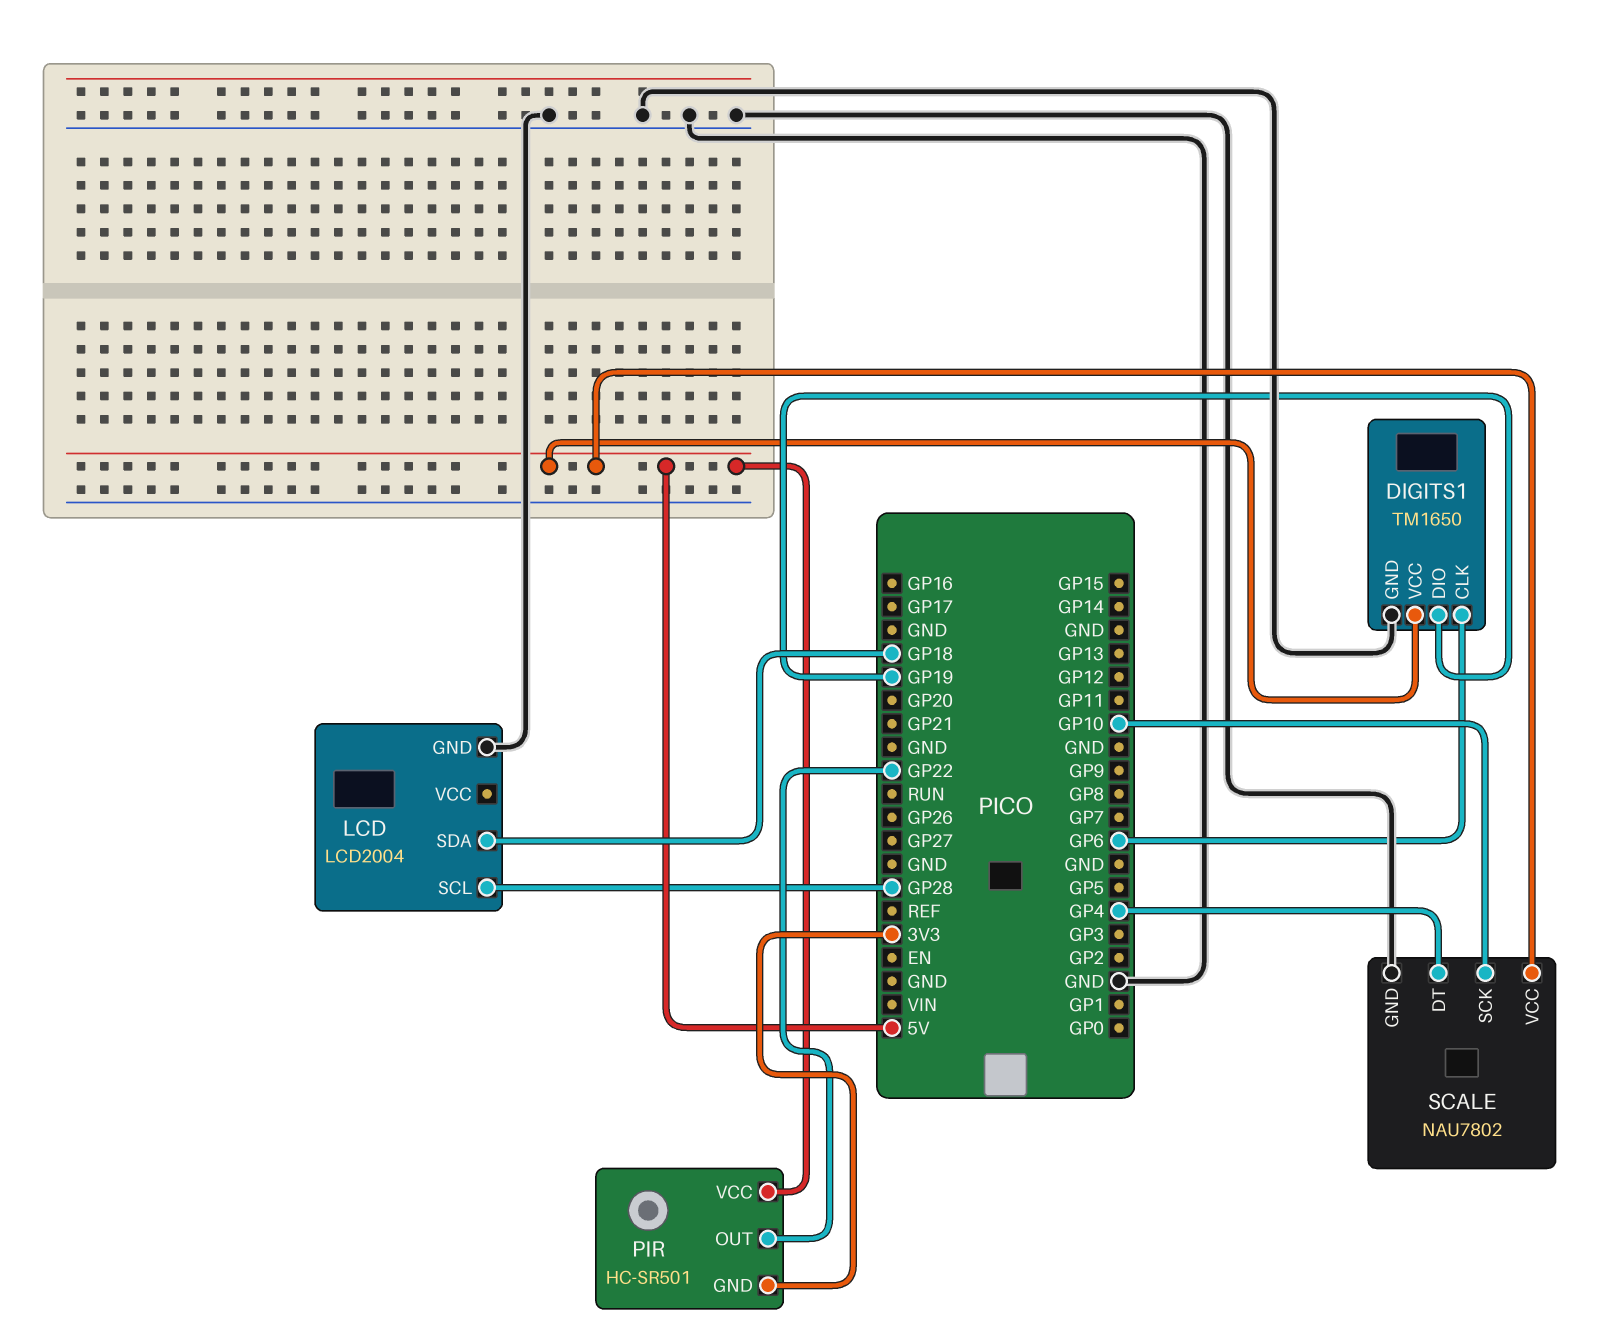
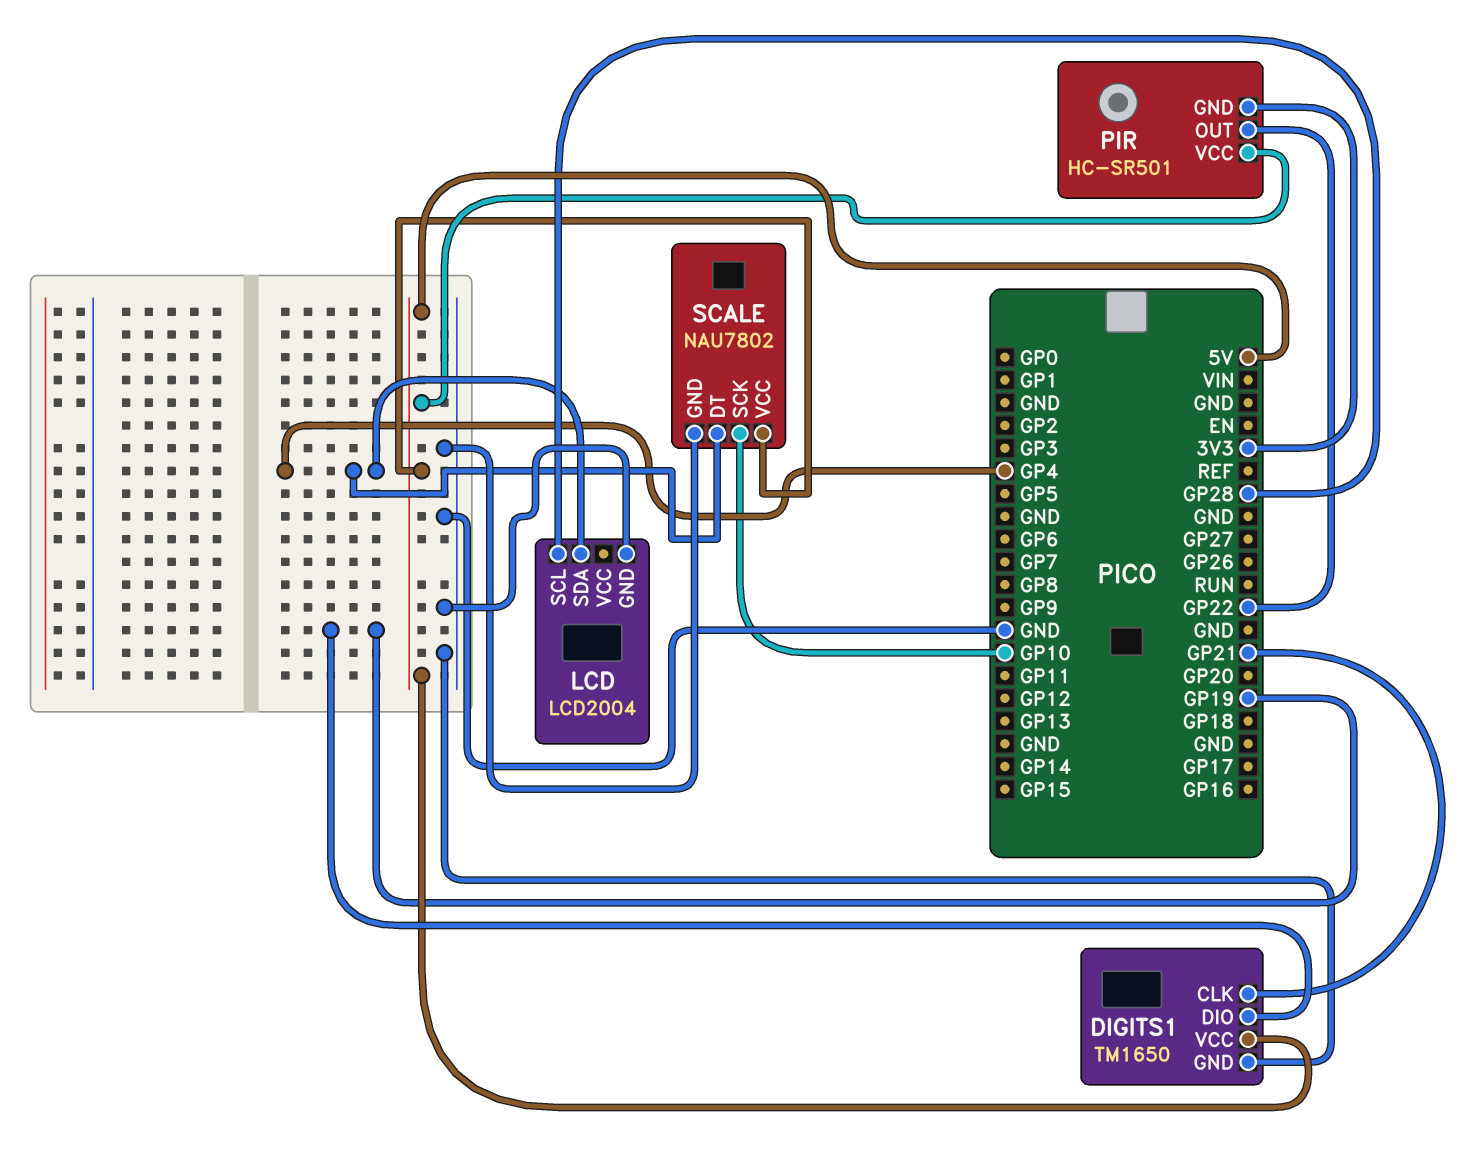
DIGITS1 pin CLK: GP6 -> GP21
LCD pin SDA: GP18 -> GP4

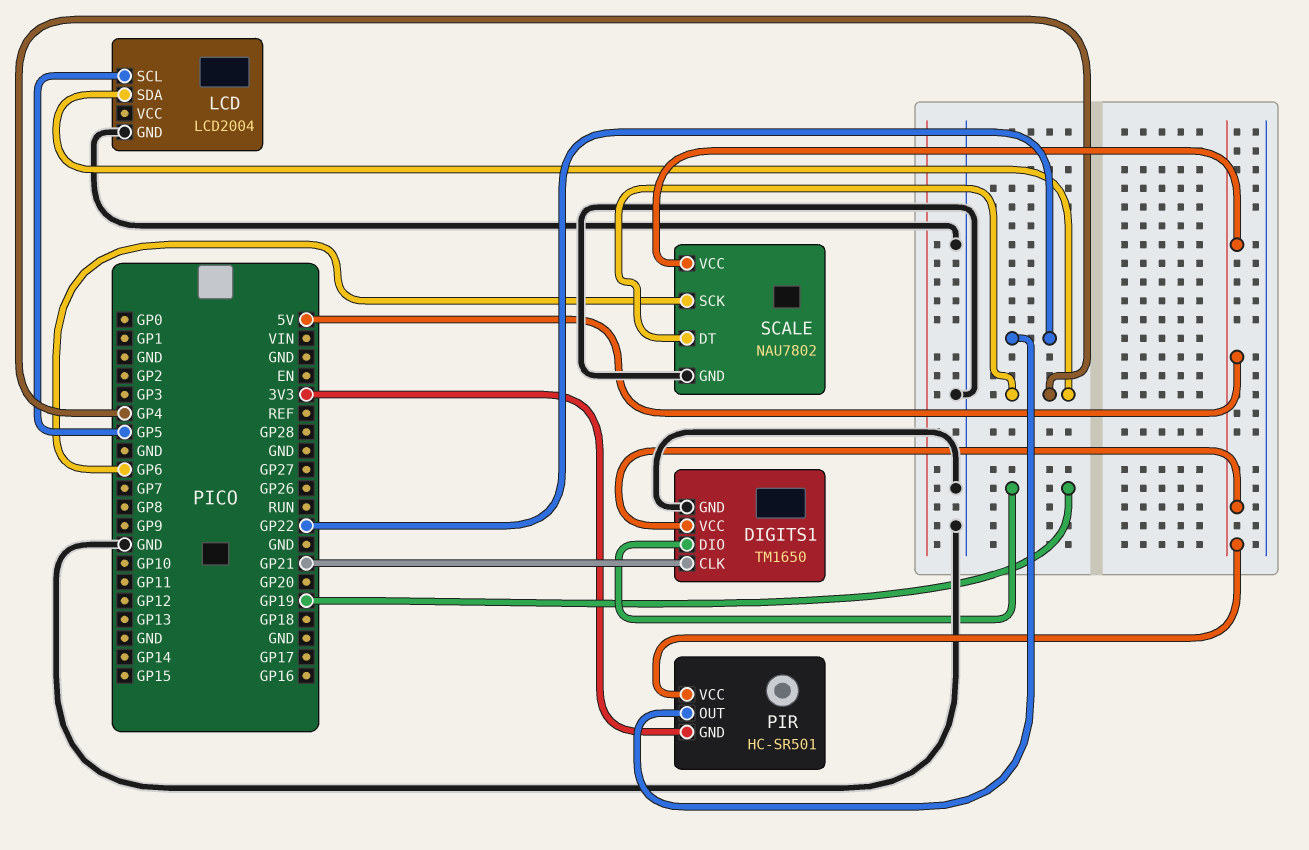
LCD pin SCL: GP28 -> GP5
SCALE pin SCK: GP10 -> GP6

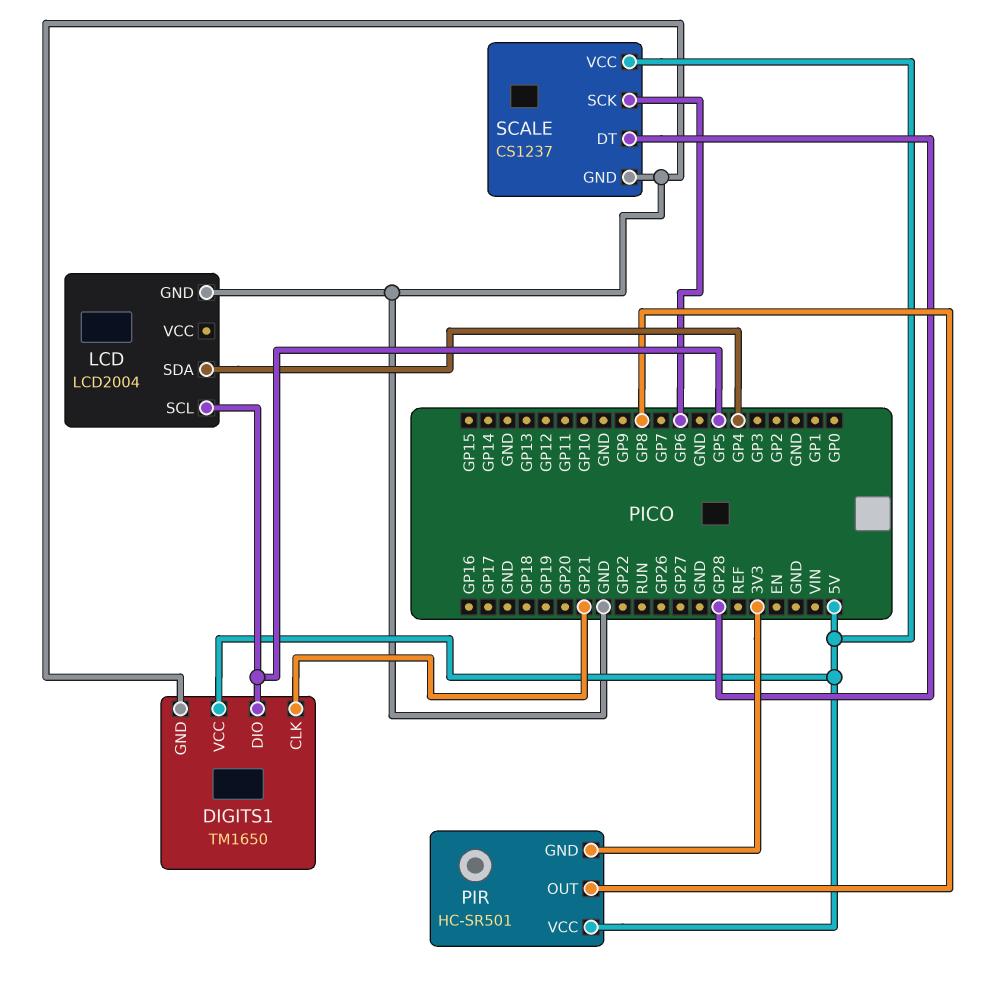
DIGITS1 pin DIO: GP19 -> GP5
PIR pin OUT: GP22 -> GP8
SCALE: NAU7802 -> CS1237
SCALE pin DT: GP4 -> GP28

